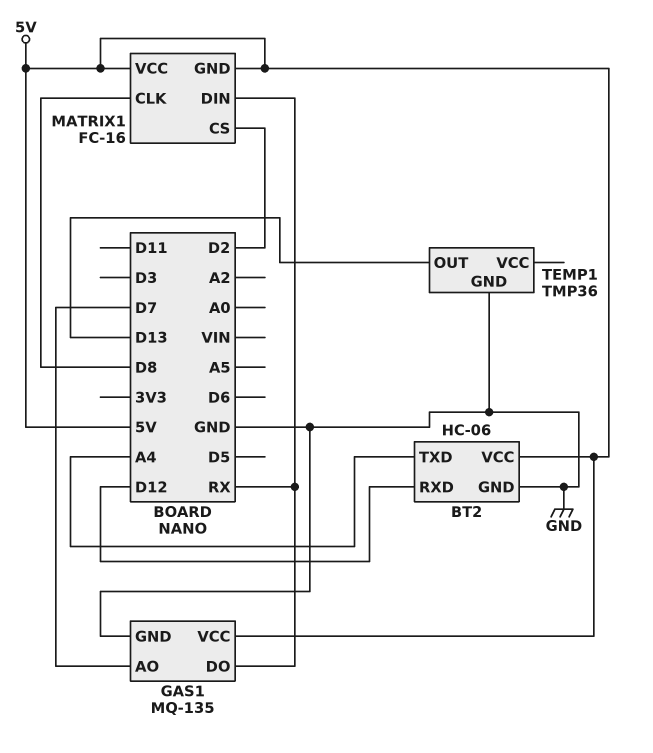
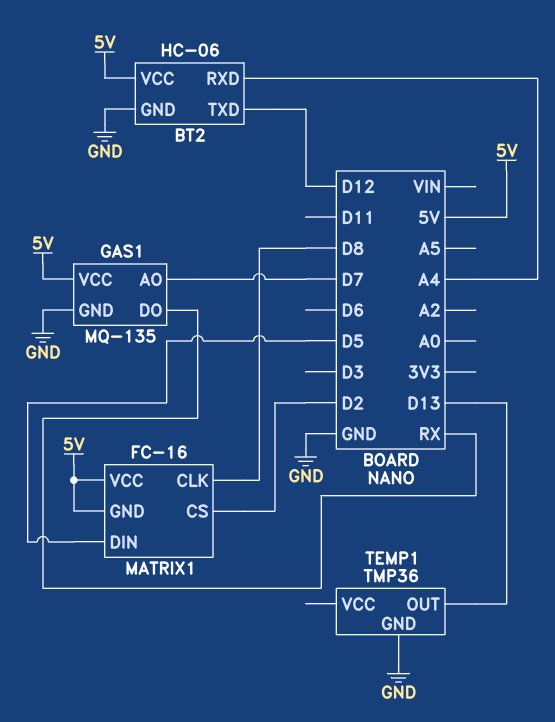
BT2 pin RXD: D12 -> A4
BT2 pin TXD: A4 -> D12
MATRIX1 pin DIN: RX -> D5

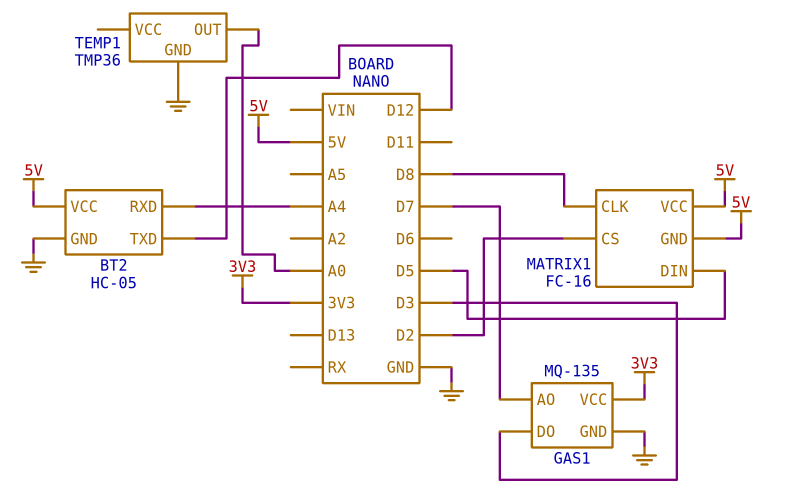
BT2: HC-06 -> HC-05
GAS1 pin DO: RX -> D3
GAS1 pin VCC: 5V -> 3V3
TEMP1 pin OUT: D13 -> A0

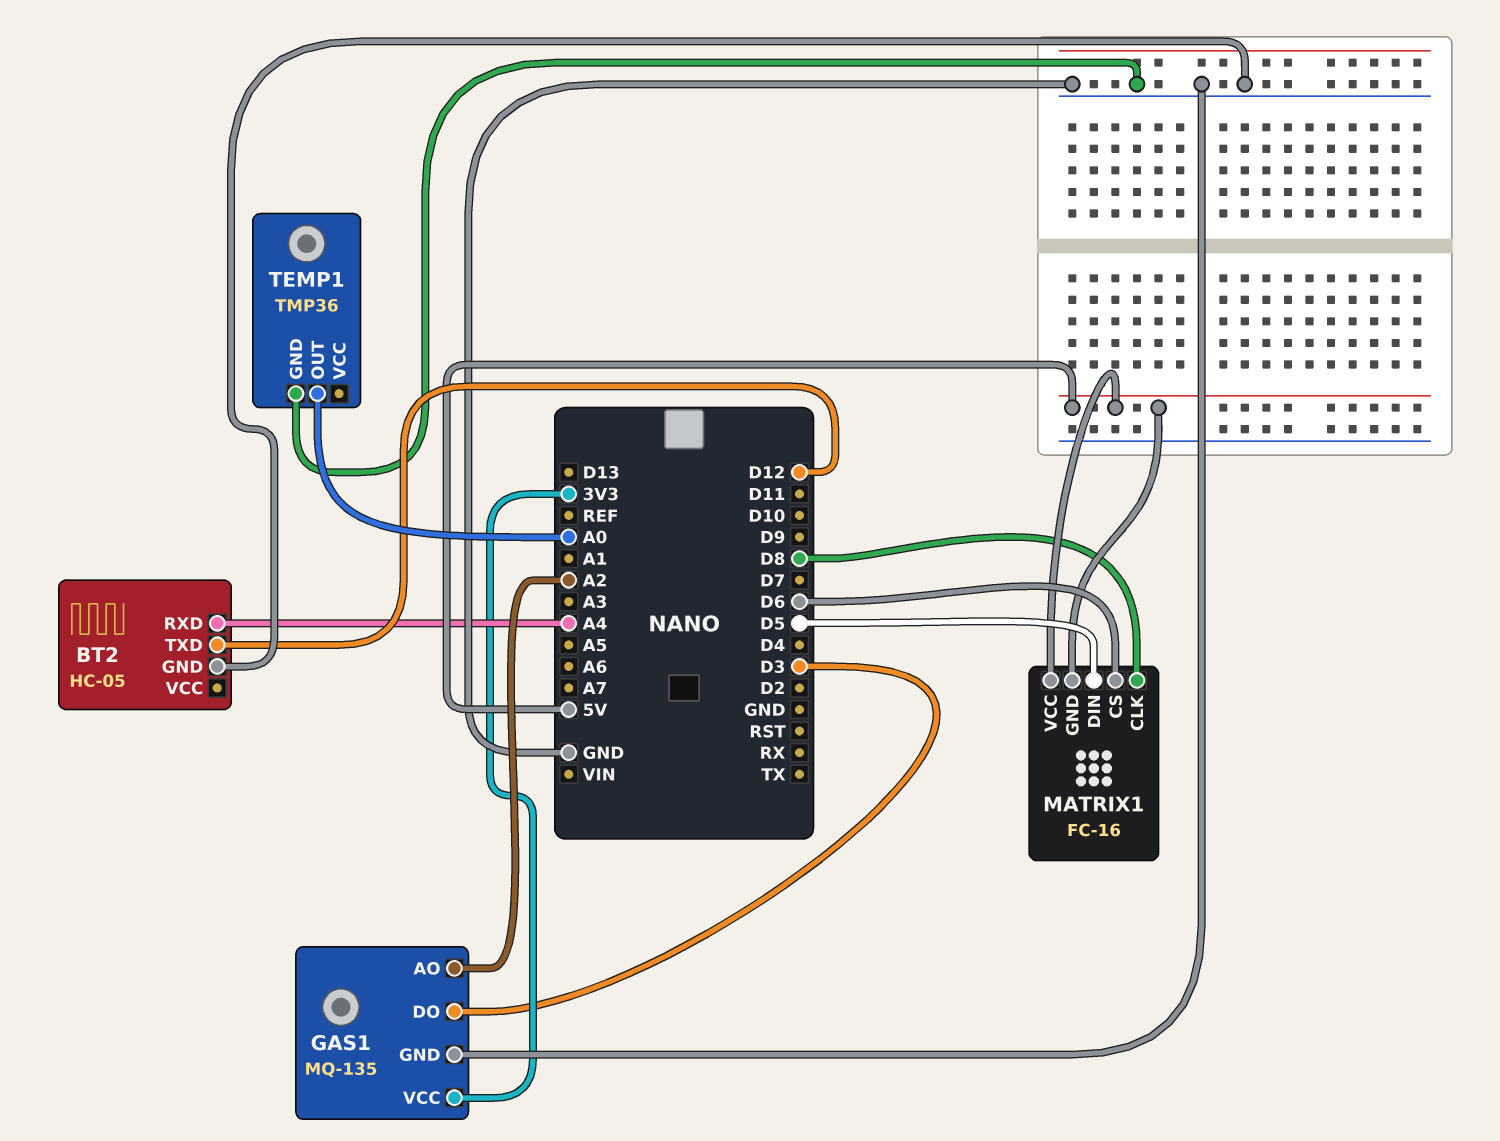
BT2 pin VCC: 5V -> none
GAS1 pin AO: D7 -> A2
MATRIX1 pin CS: D2 -> D6

